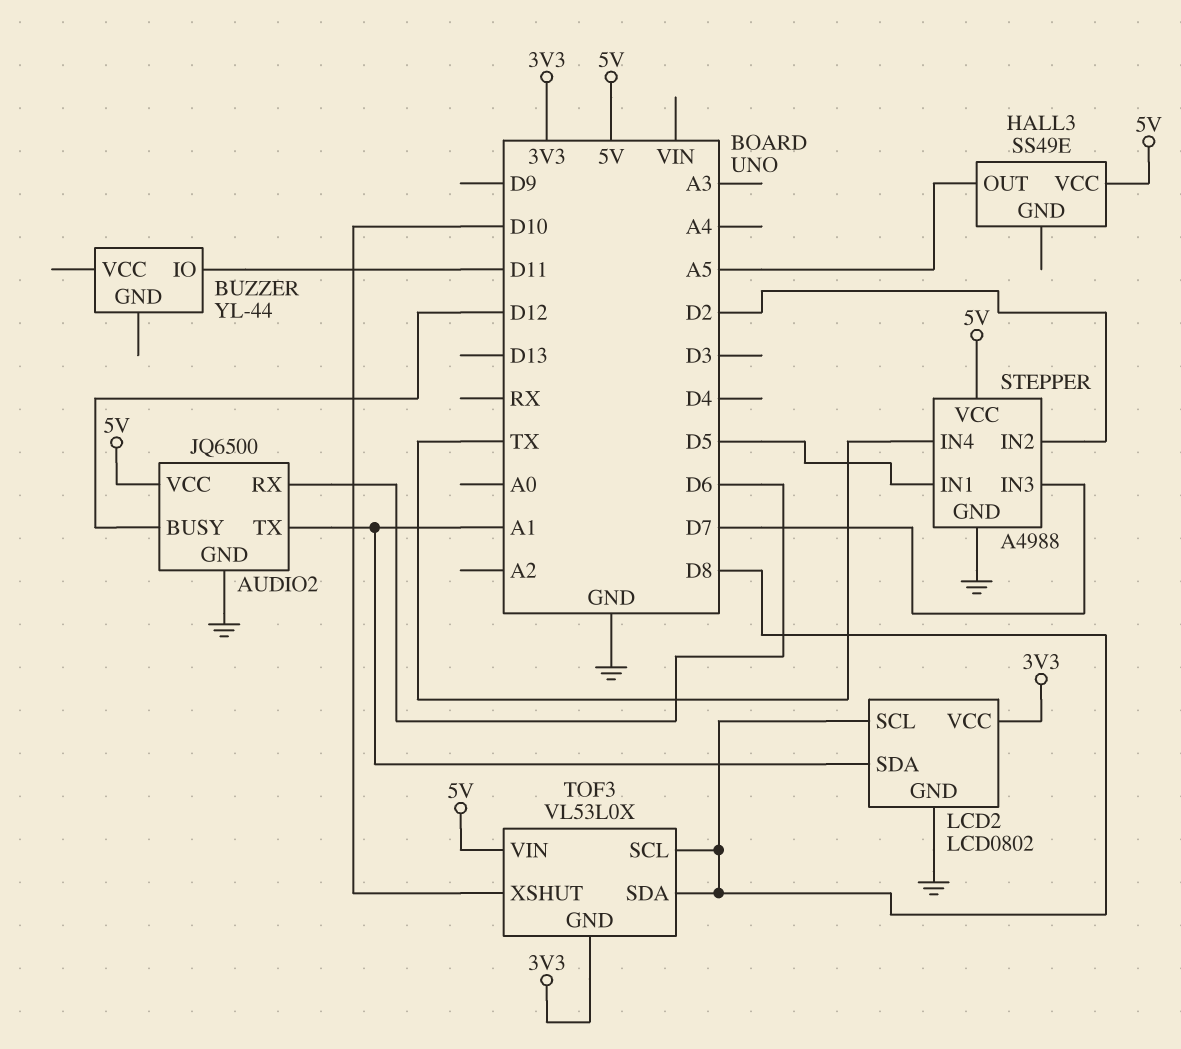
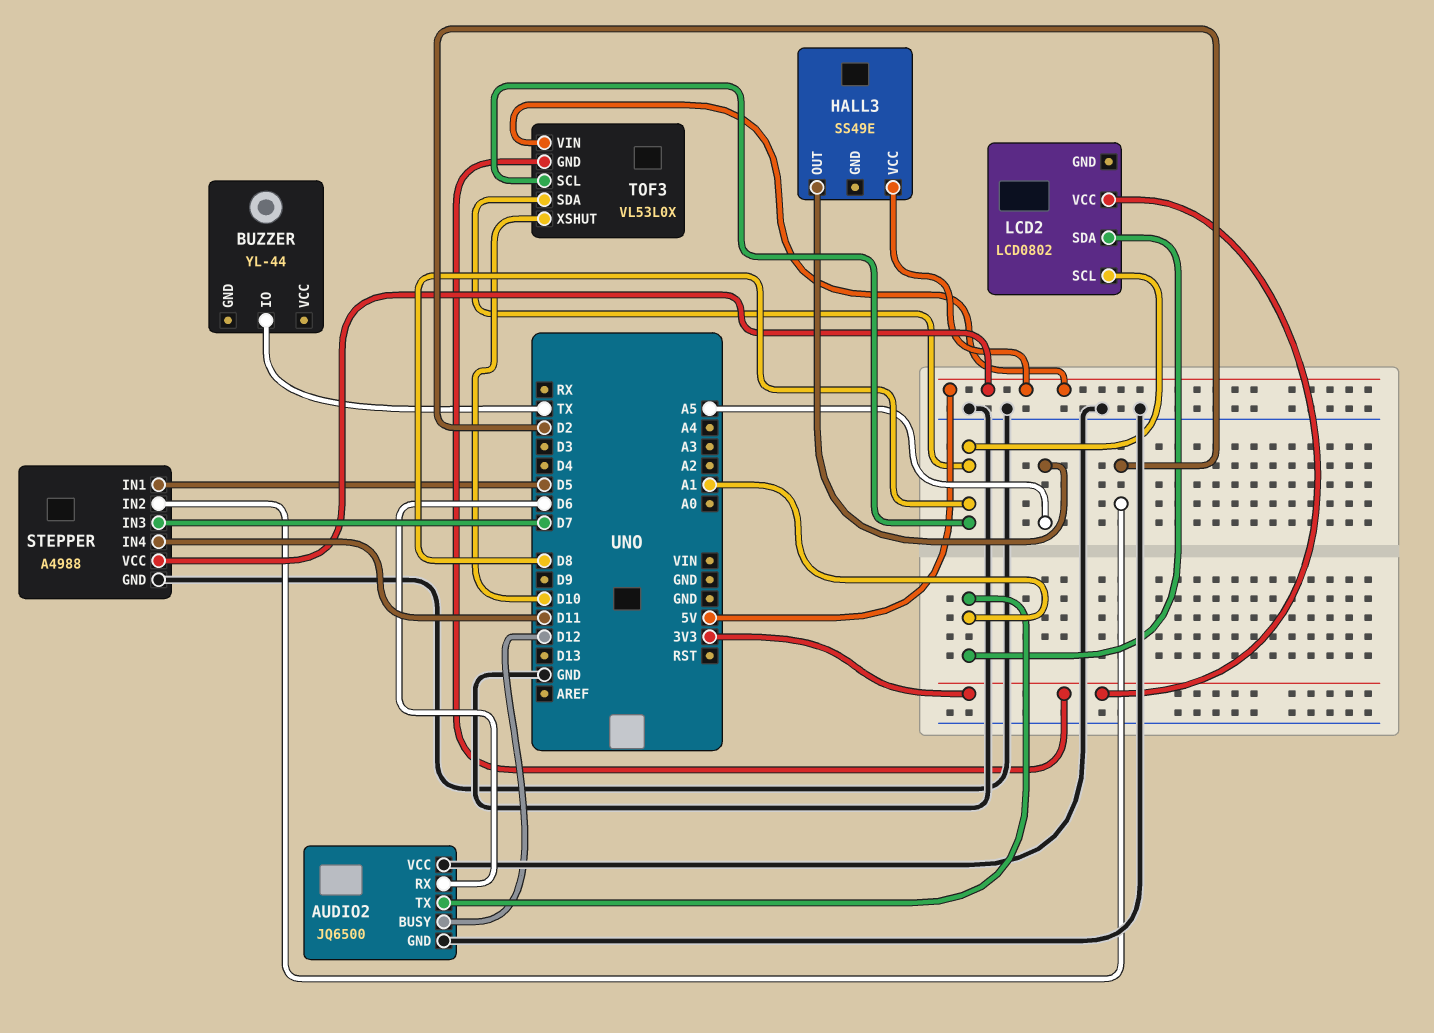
AUDIO2 pin VCC: 5V -> GND
BUZZER pin IO: D11 -> TX
LCD2 pin GND: GND -> none
STEPPER pin IN4: TX -> D11

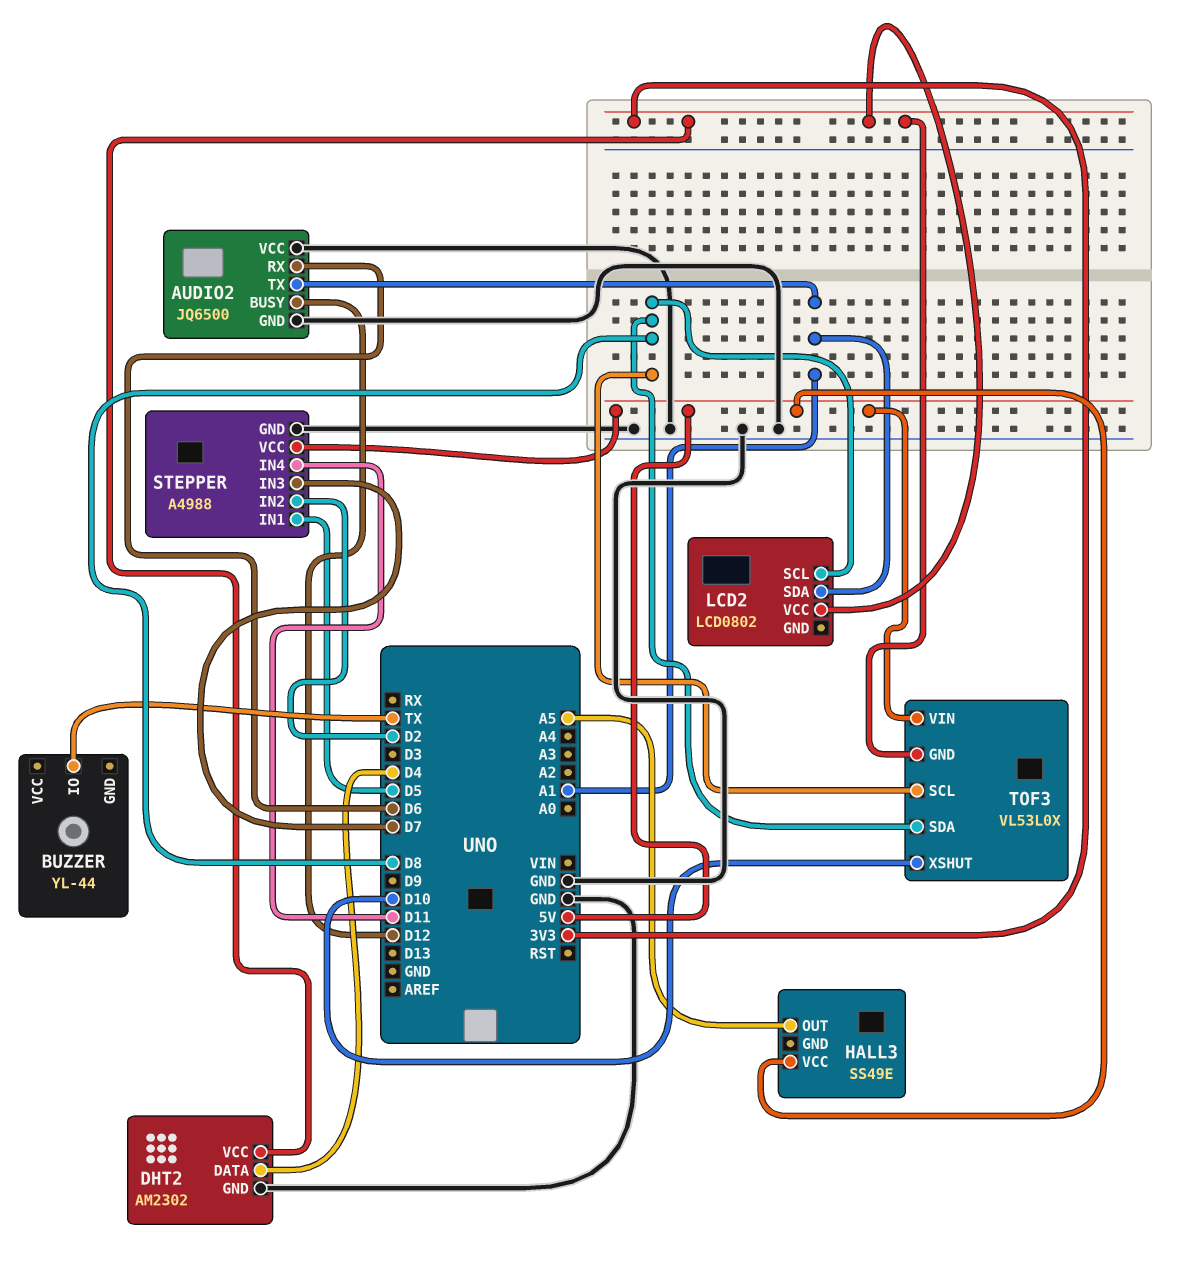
DHT2: none -> AM2302
DHT2 pin DATA: none -> D4
DHT2 pin GND: none -> GND
DHT2 pin VCC: none -> 3V3

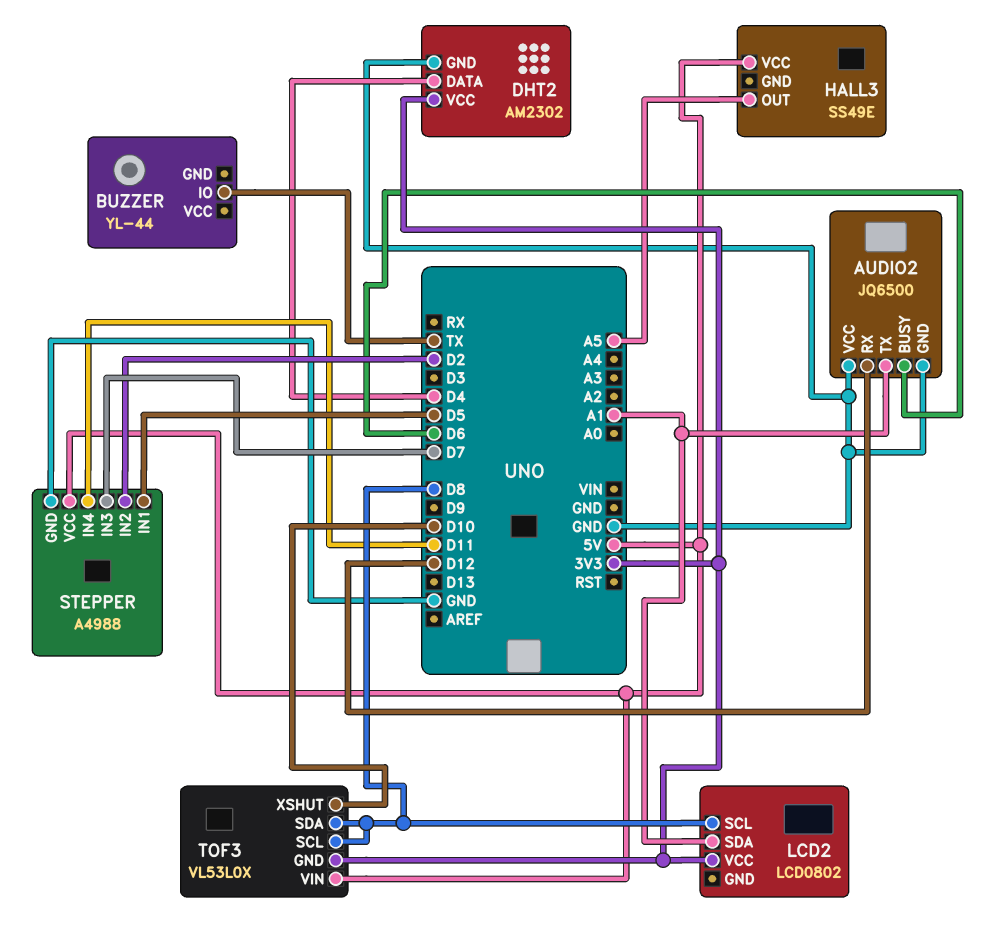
AUDIO2 pin BUSY: D12 -> D6
AUDIO2 pin RX: D6 -> D12

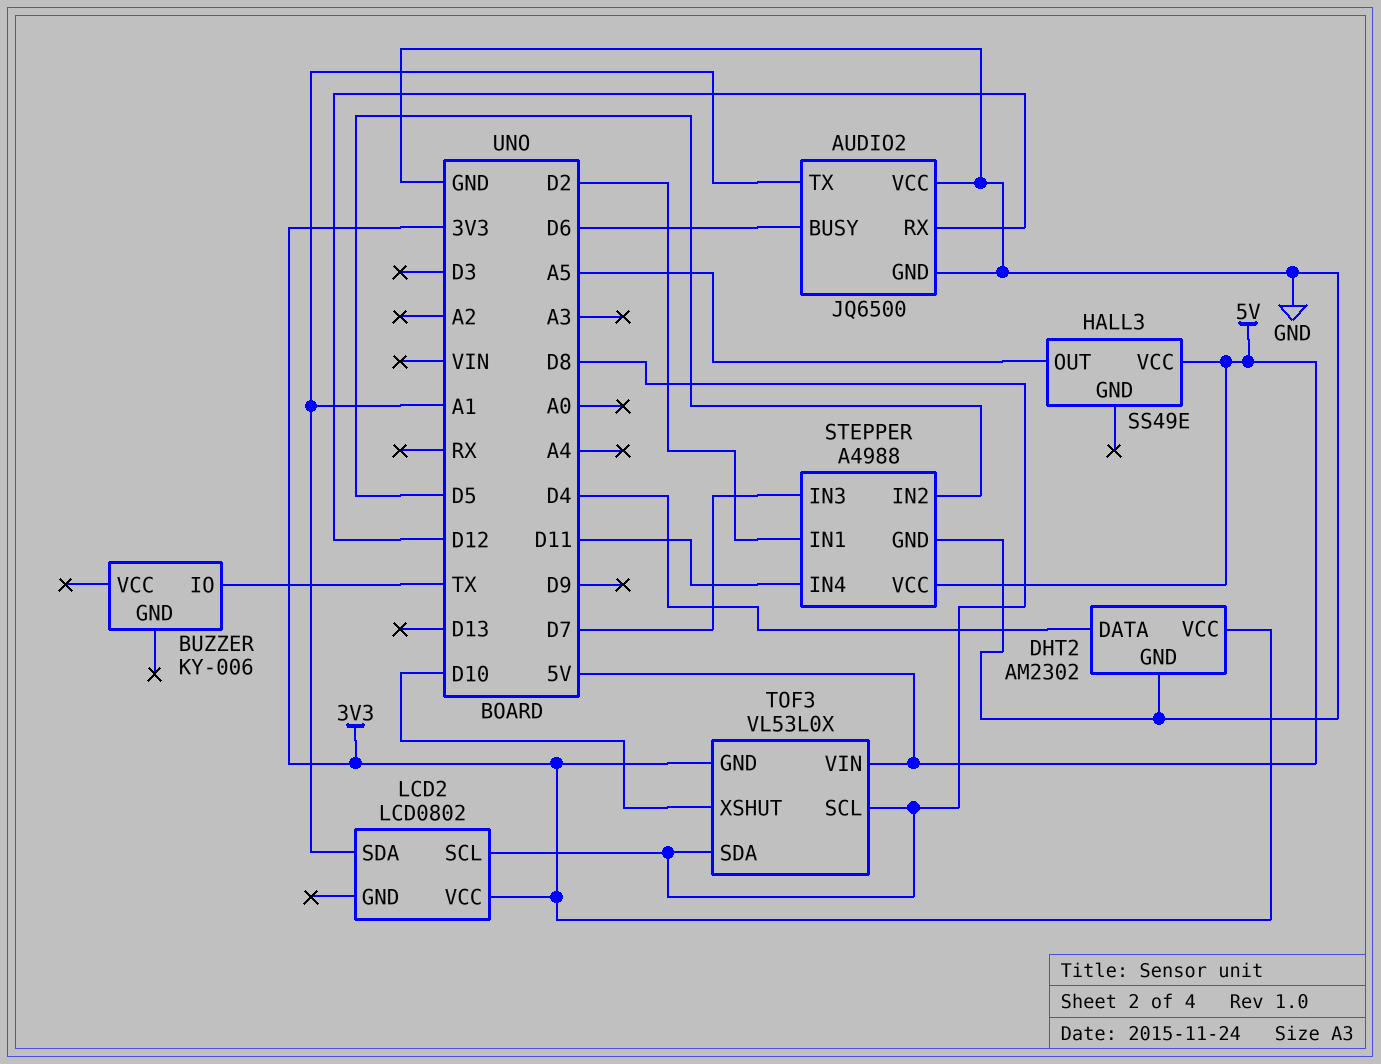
BUZZER: YL-44 -> KY-006
STEPPER pin IN1: D5 -> D2
STEPPER pin IN2: D2 -> D5

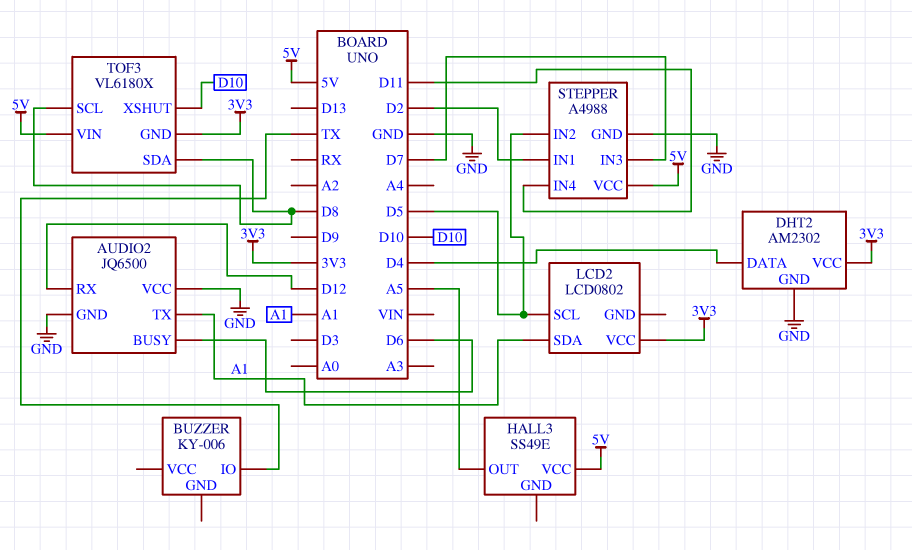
LCD2 pin SCL: D8 -> D5
TOF3: VL53L0X -> VL6180X

